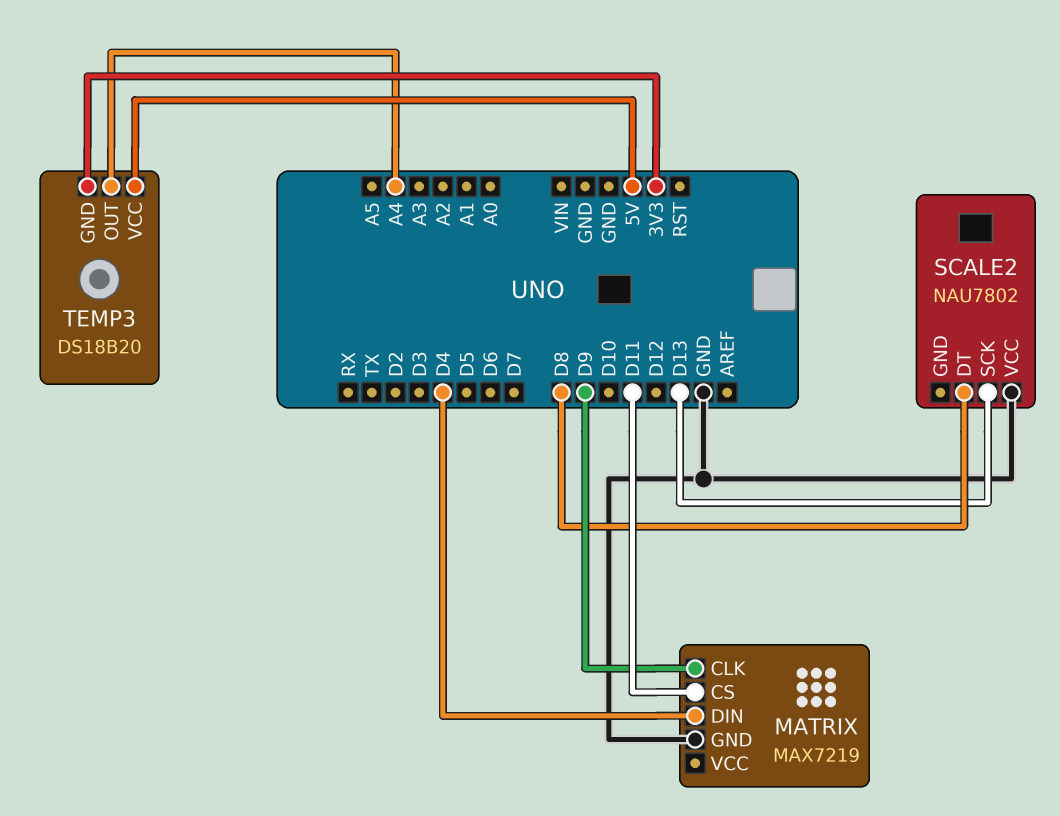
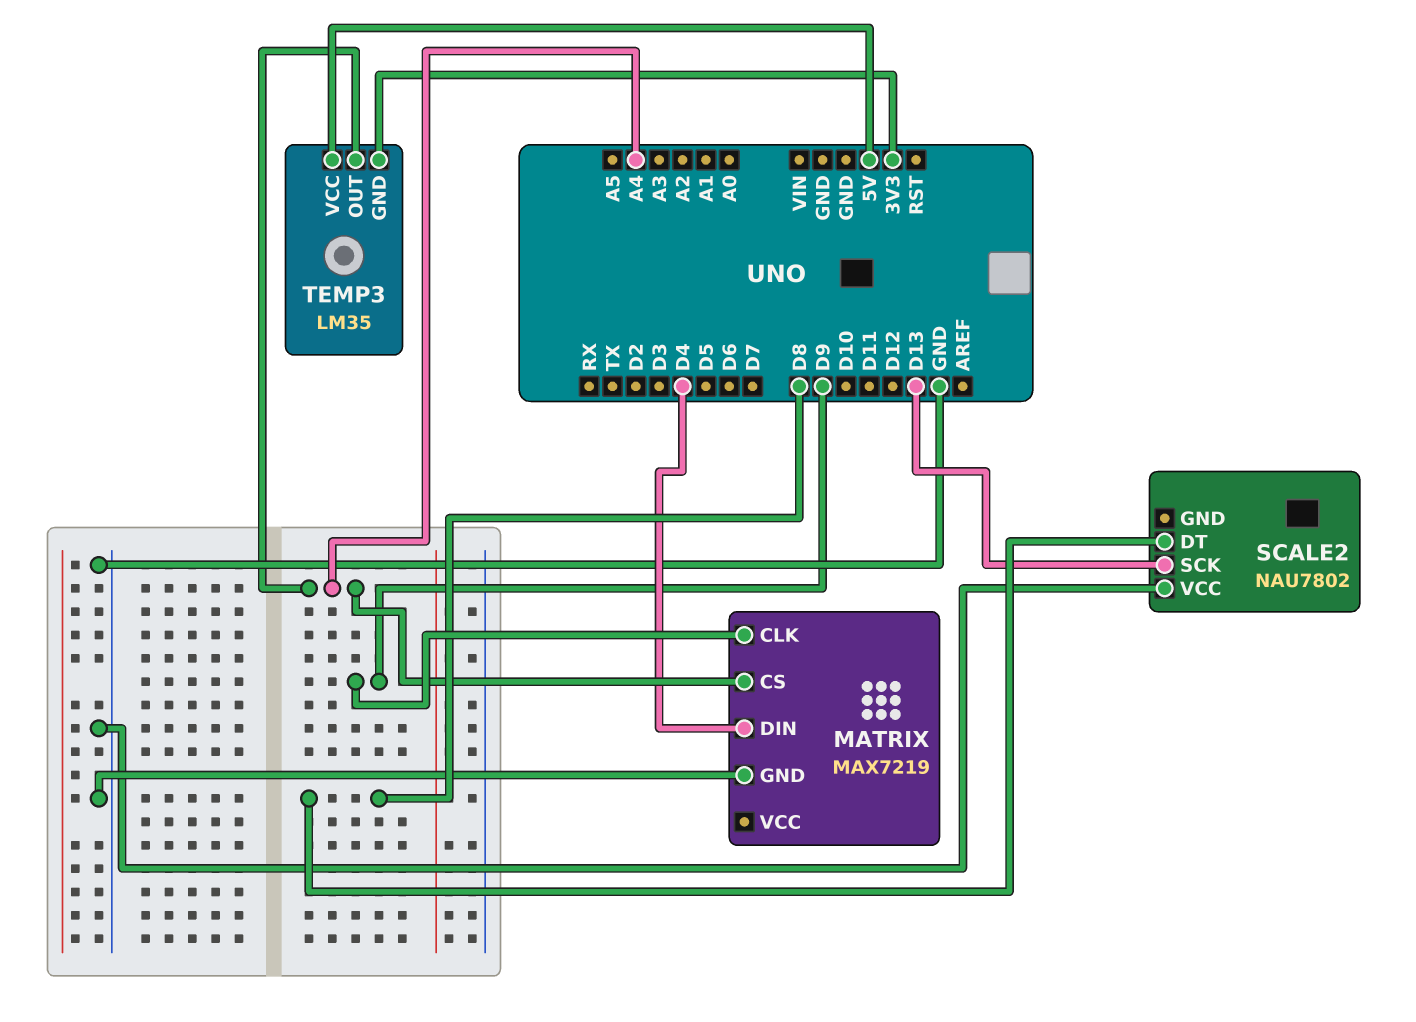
MATRIX pin CS: D11 -> A4
TEMP3: DS18B20 -> LM35

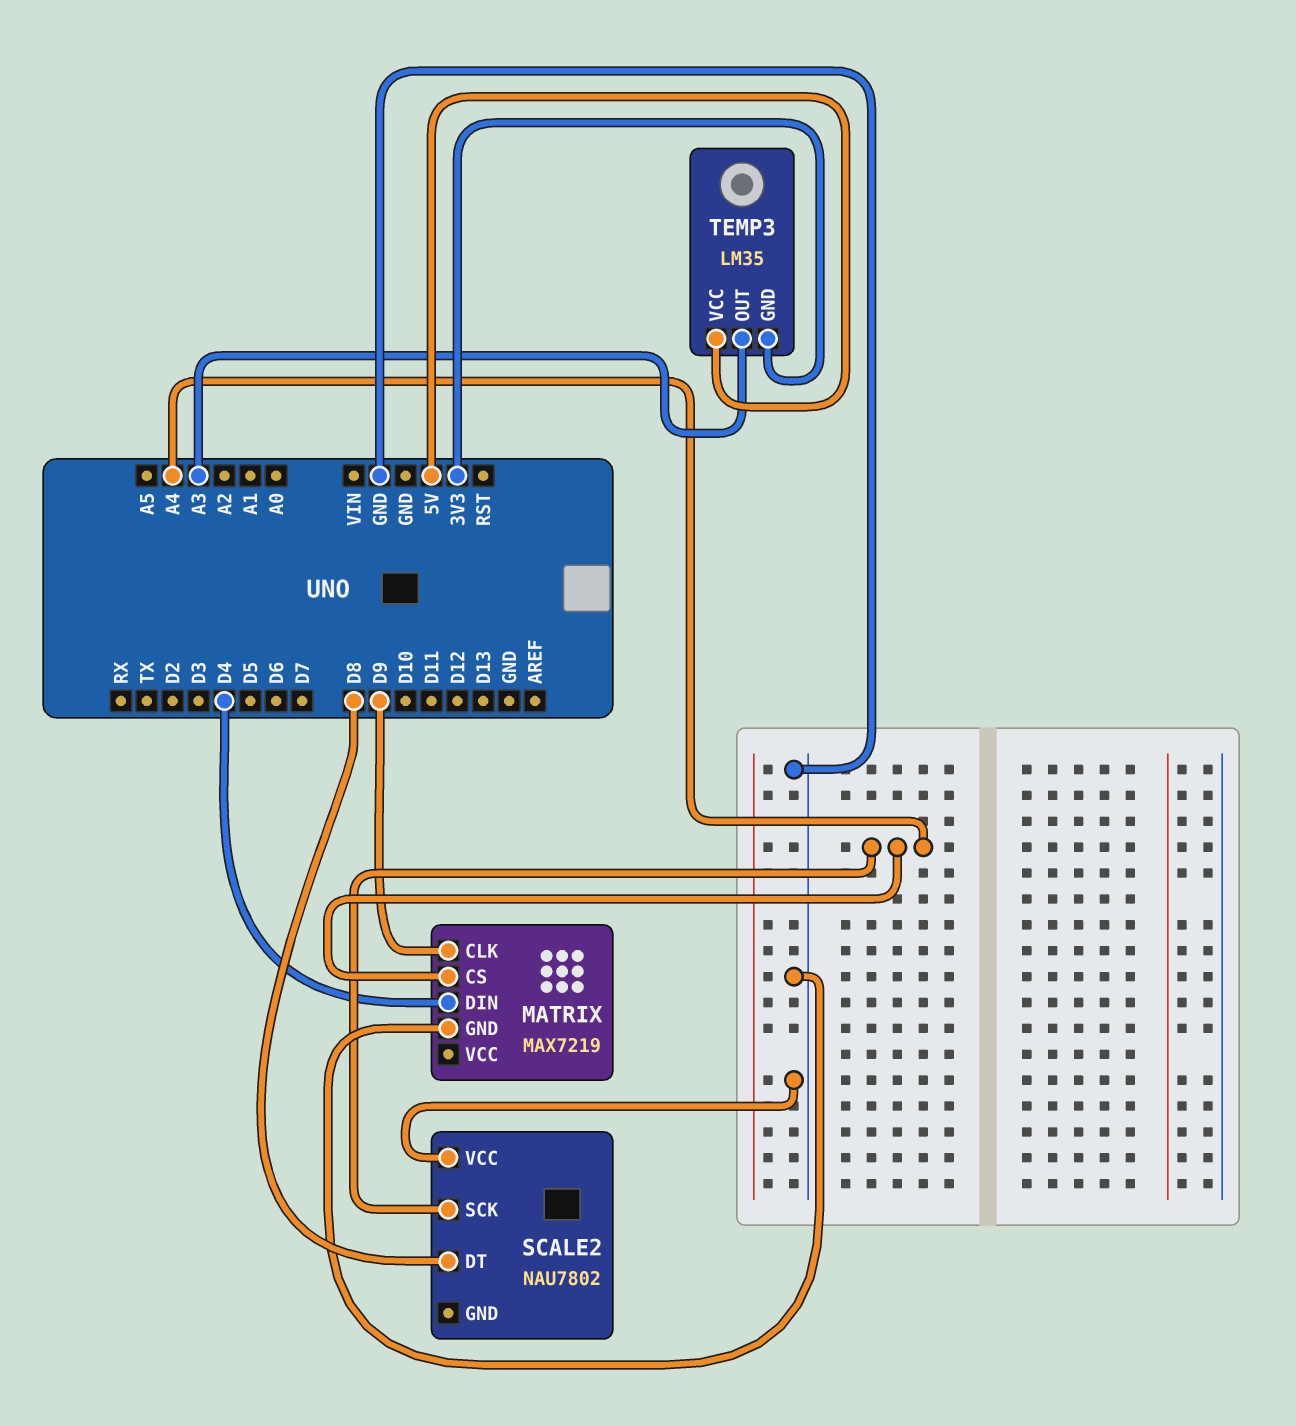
SCALE2 pin SCK: D13 -> A4
TEMP3 pin OUT: A4 -> A3

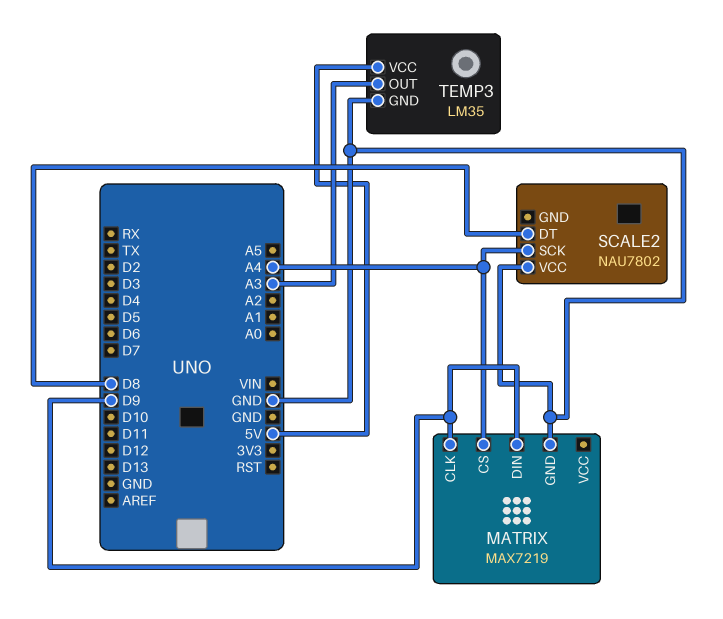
MATRIX pin DIN: D4 -> D9
TEMP3 pin GND: 3V3 -> GND

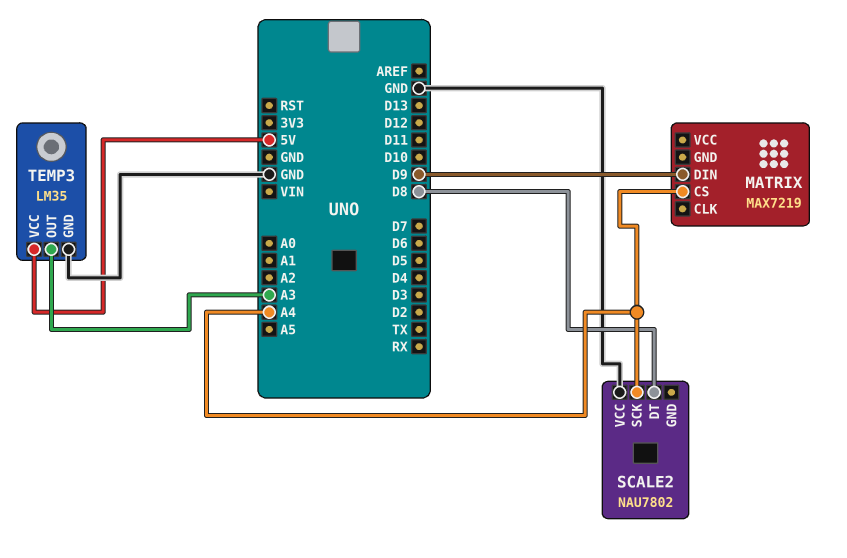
MATRIX pin CLK: D9 -> none
MATRIX pin GND: GND -> none

